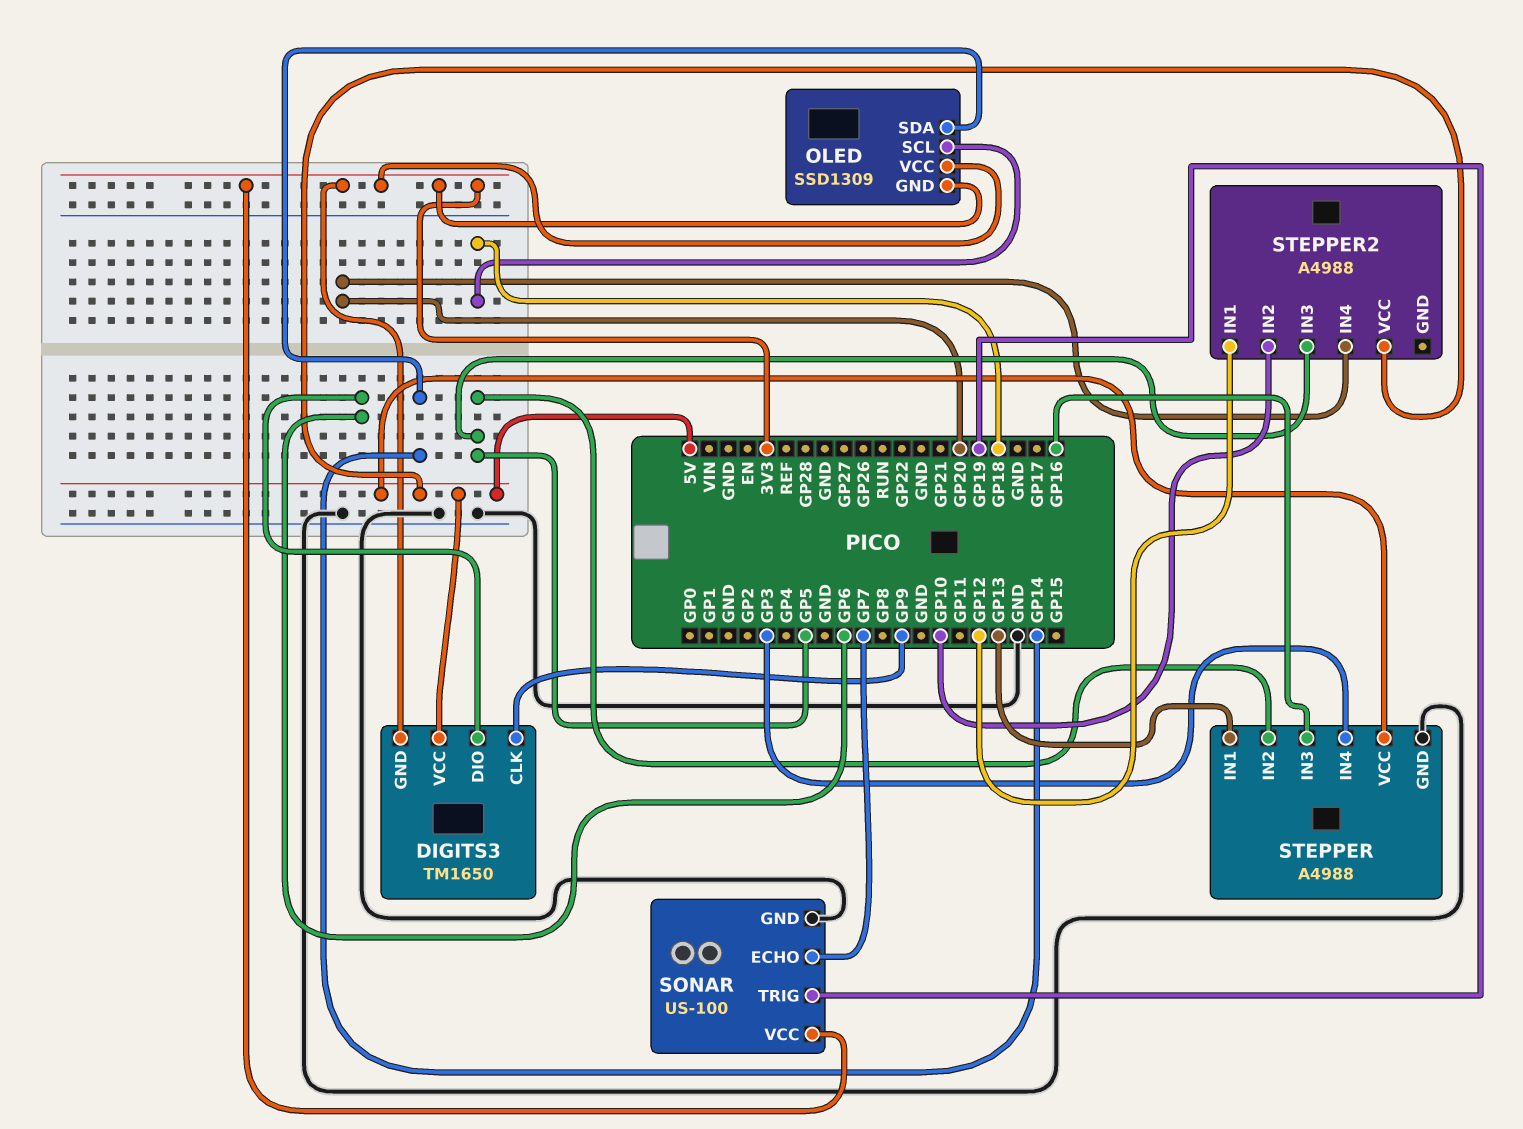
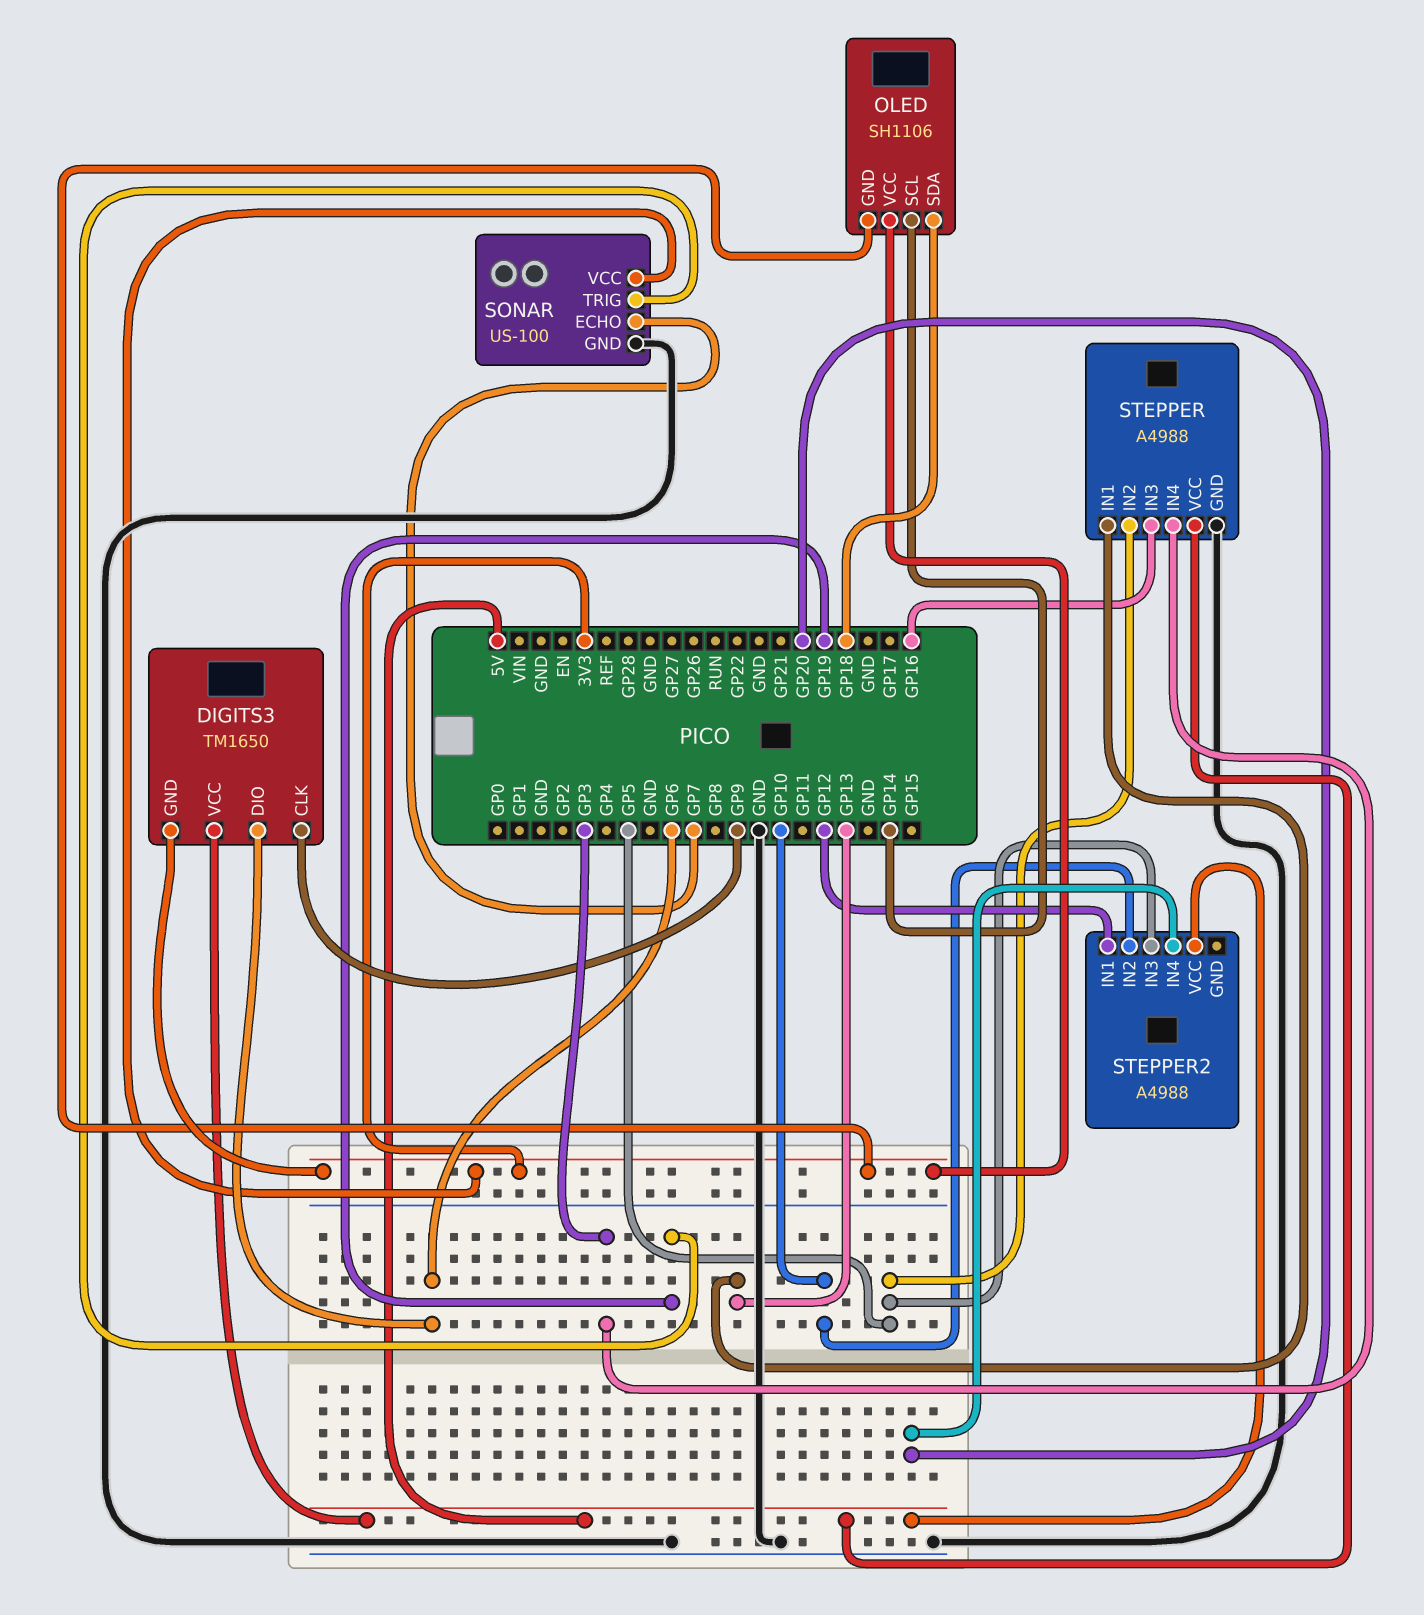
OLED: SSD1309 -> SH1106
OLED pin SCL: GP18 -> GP14
OLED pin SDA: GP14 -> GP18

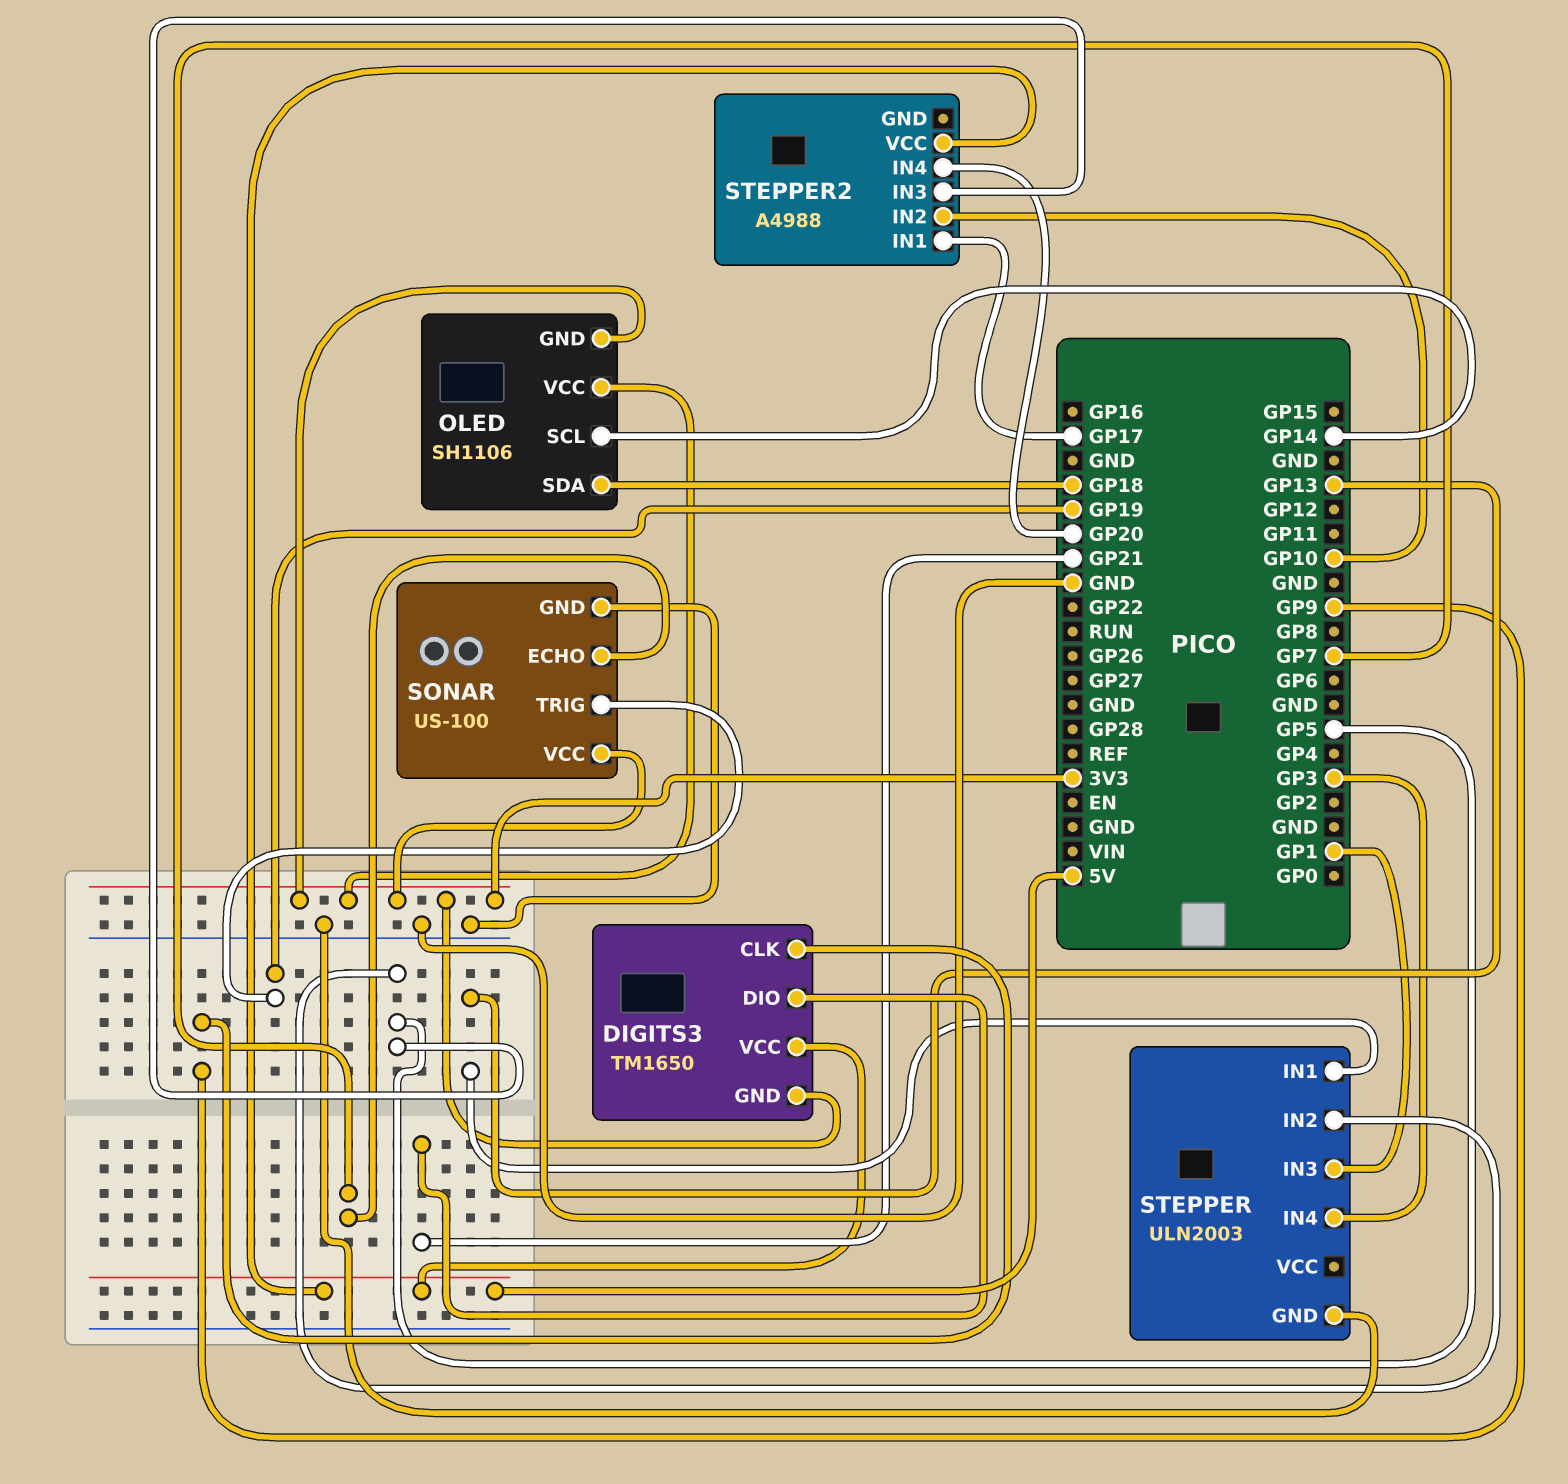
DIGITS3 pin DIO: GP6 -> GP21
STEPPER: A4988 -> ULN2003
STEPPER pin IN3: GP16 -> GP1
STEPPER pin VCC: 5V -> none
STEPPER2 pin IN1: GP12 -> GP17

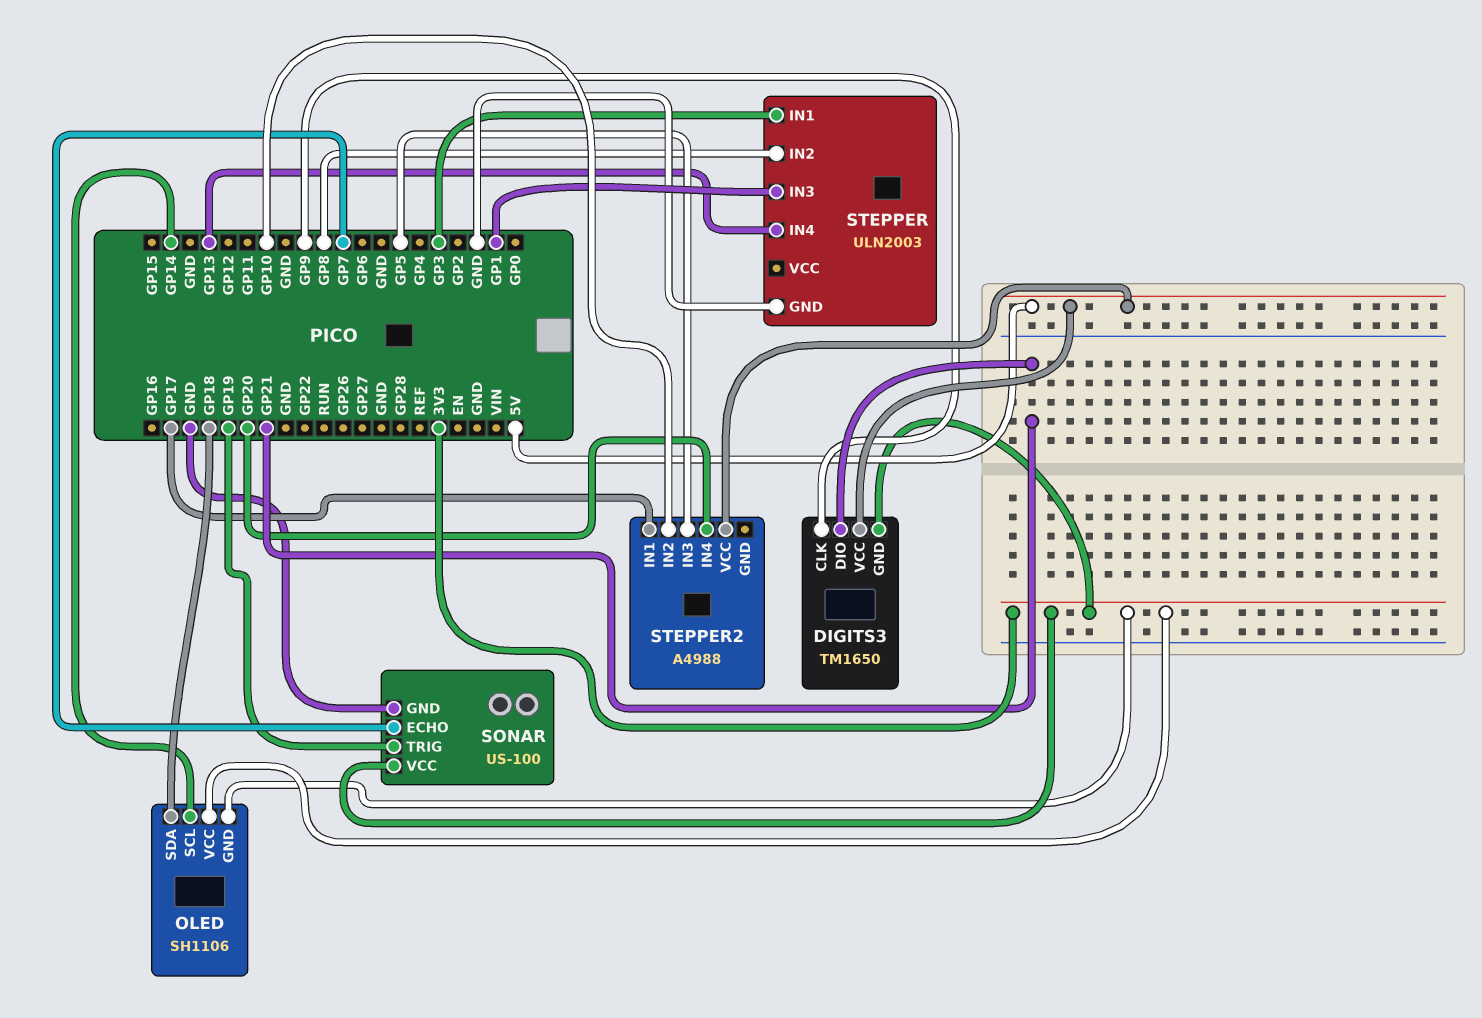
STEPPER pin IN1: GP13 -> GP3
STEPPER pin IN2: GP5 -> GP8
STEPPER pin IN4: GP3 -> GP13

